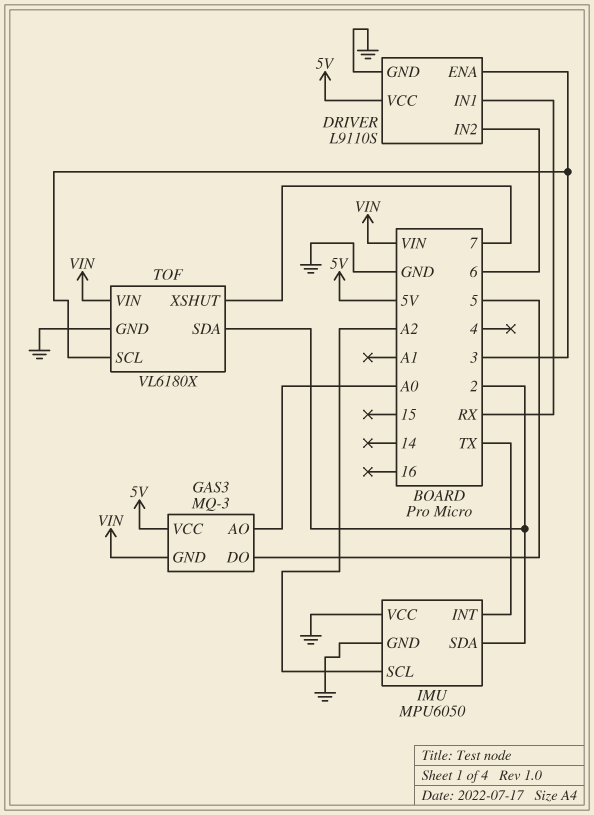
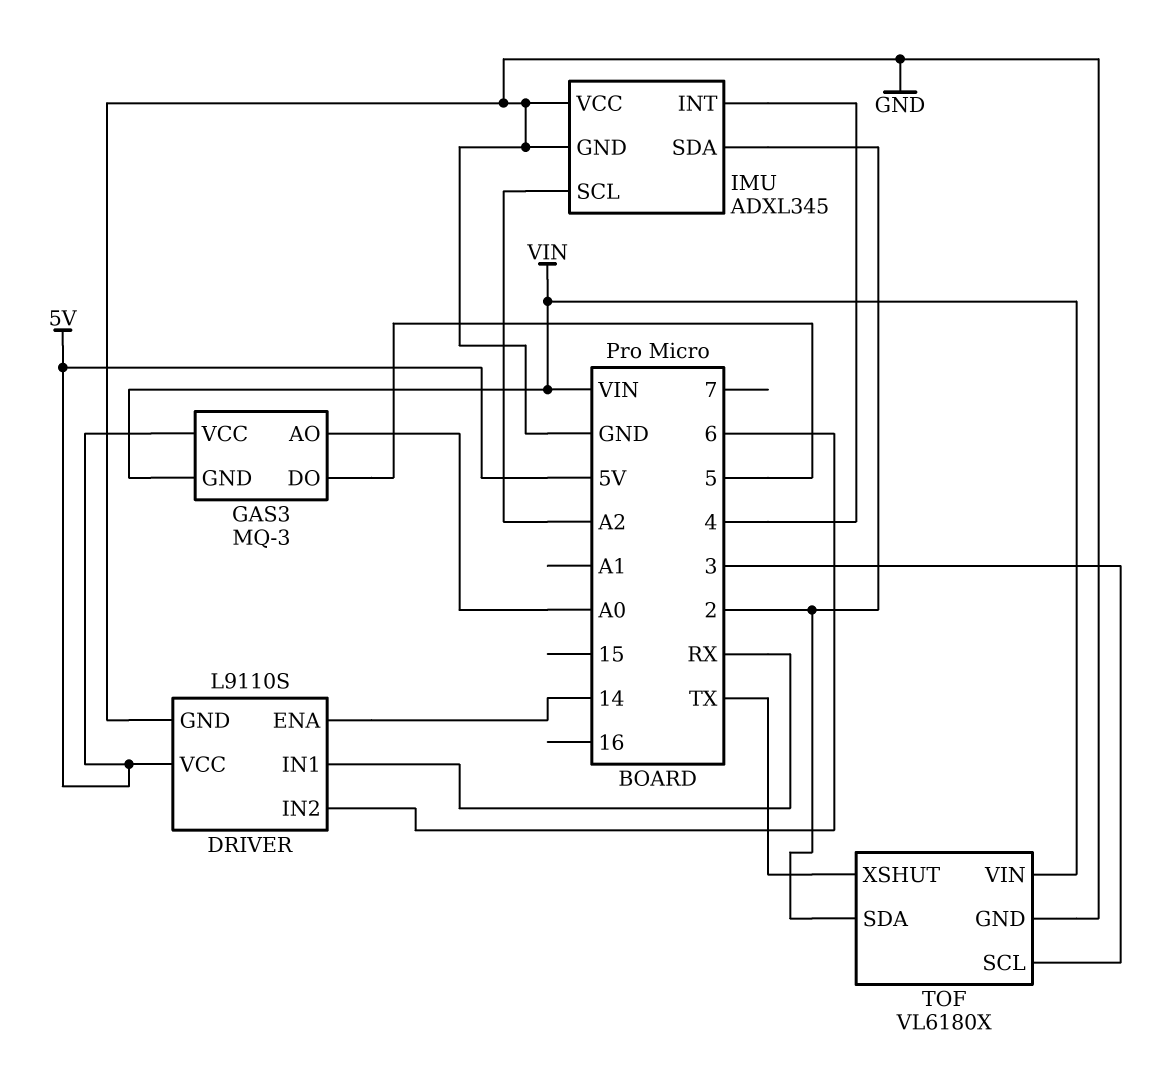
DRIVER pin ENA: 3 -> 14
IMU: MPU6050 -> ADXL345
IMU pin INT: TX -> 4
TOF pin XSHUT: 7 -> TX

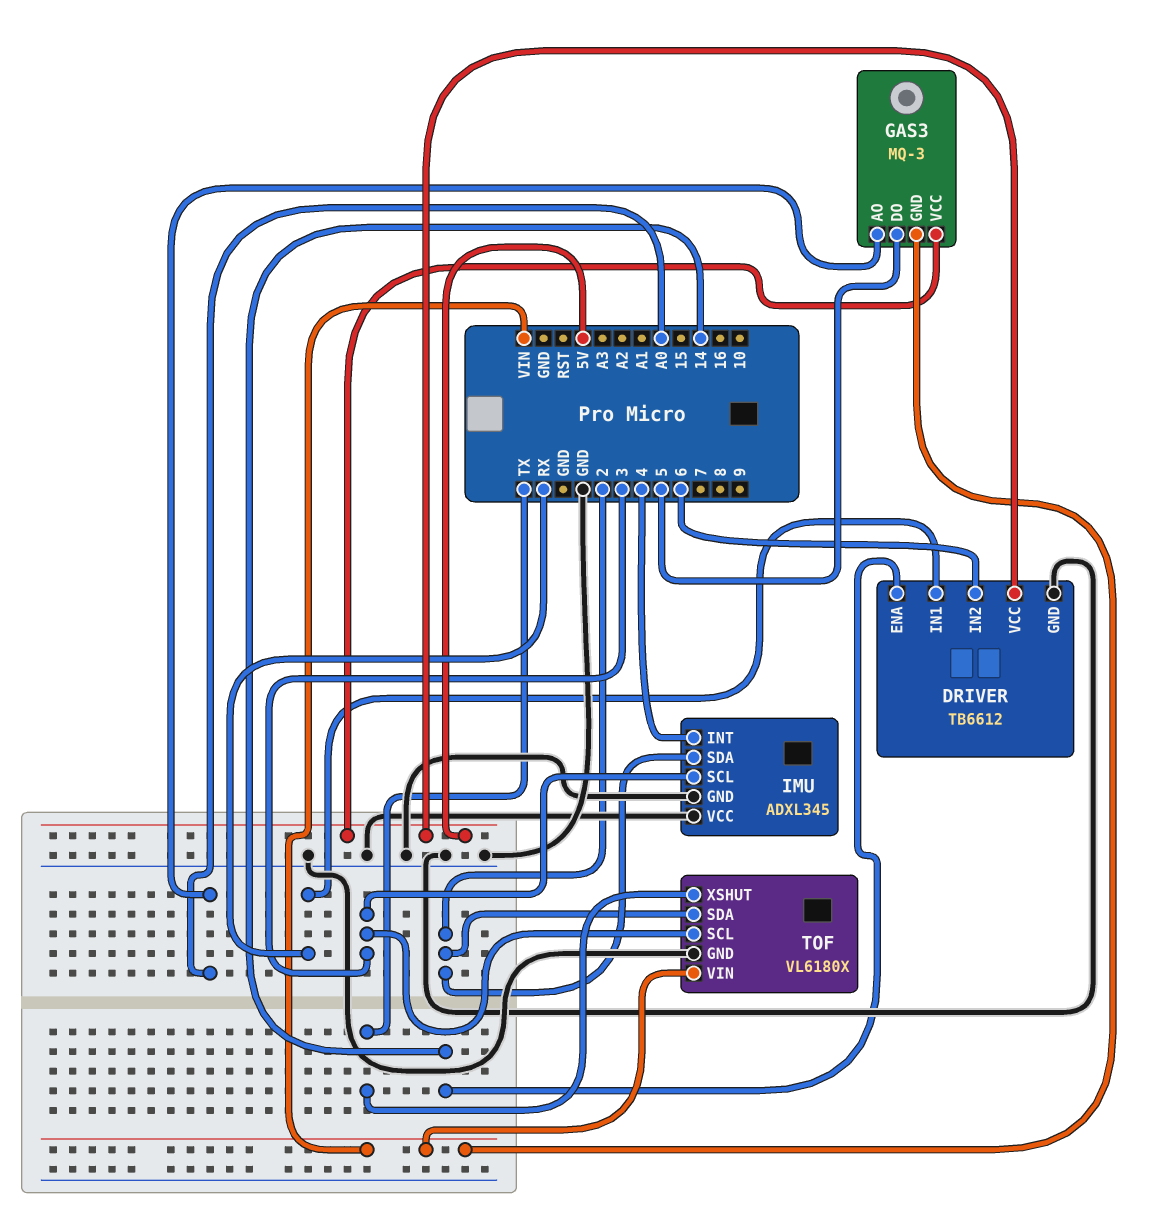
DRIVER: L9110S -> TB6612
IMU pin SCL: A2 -> 3

